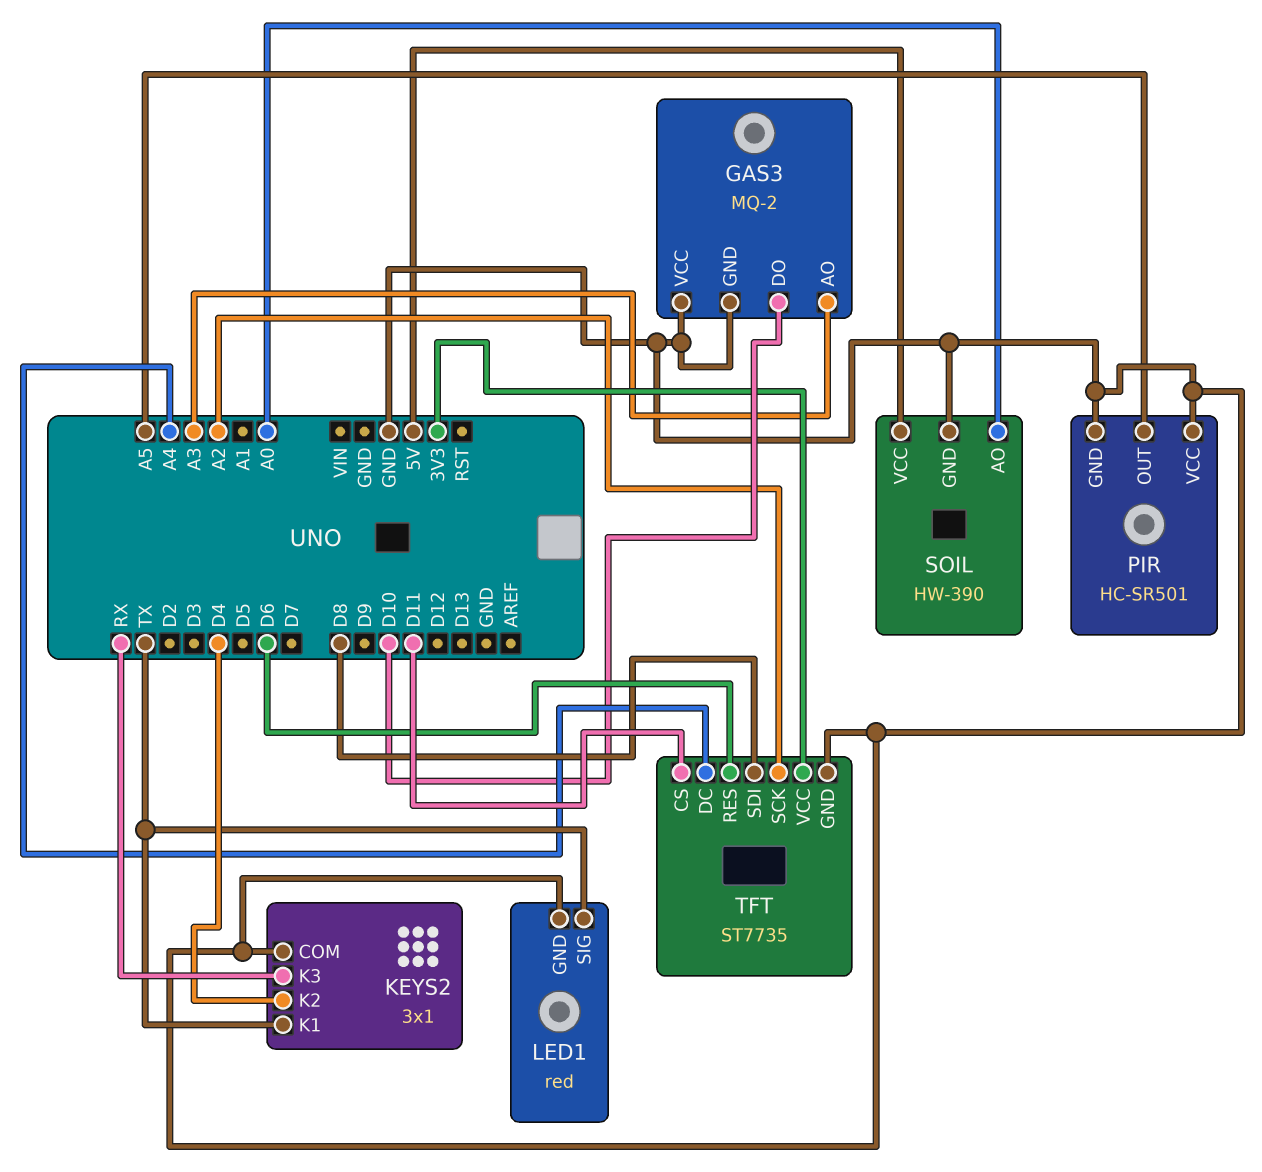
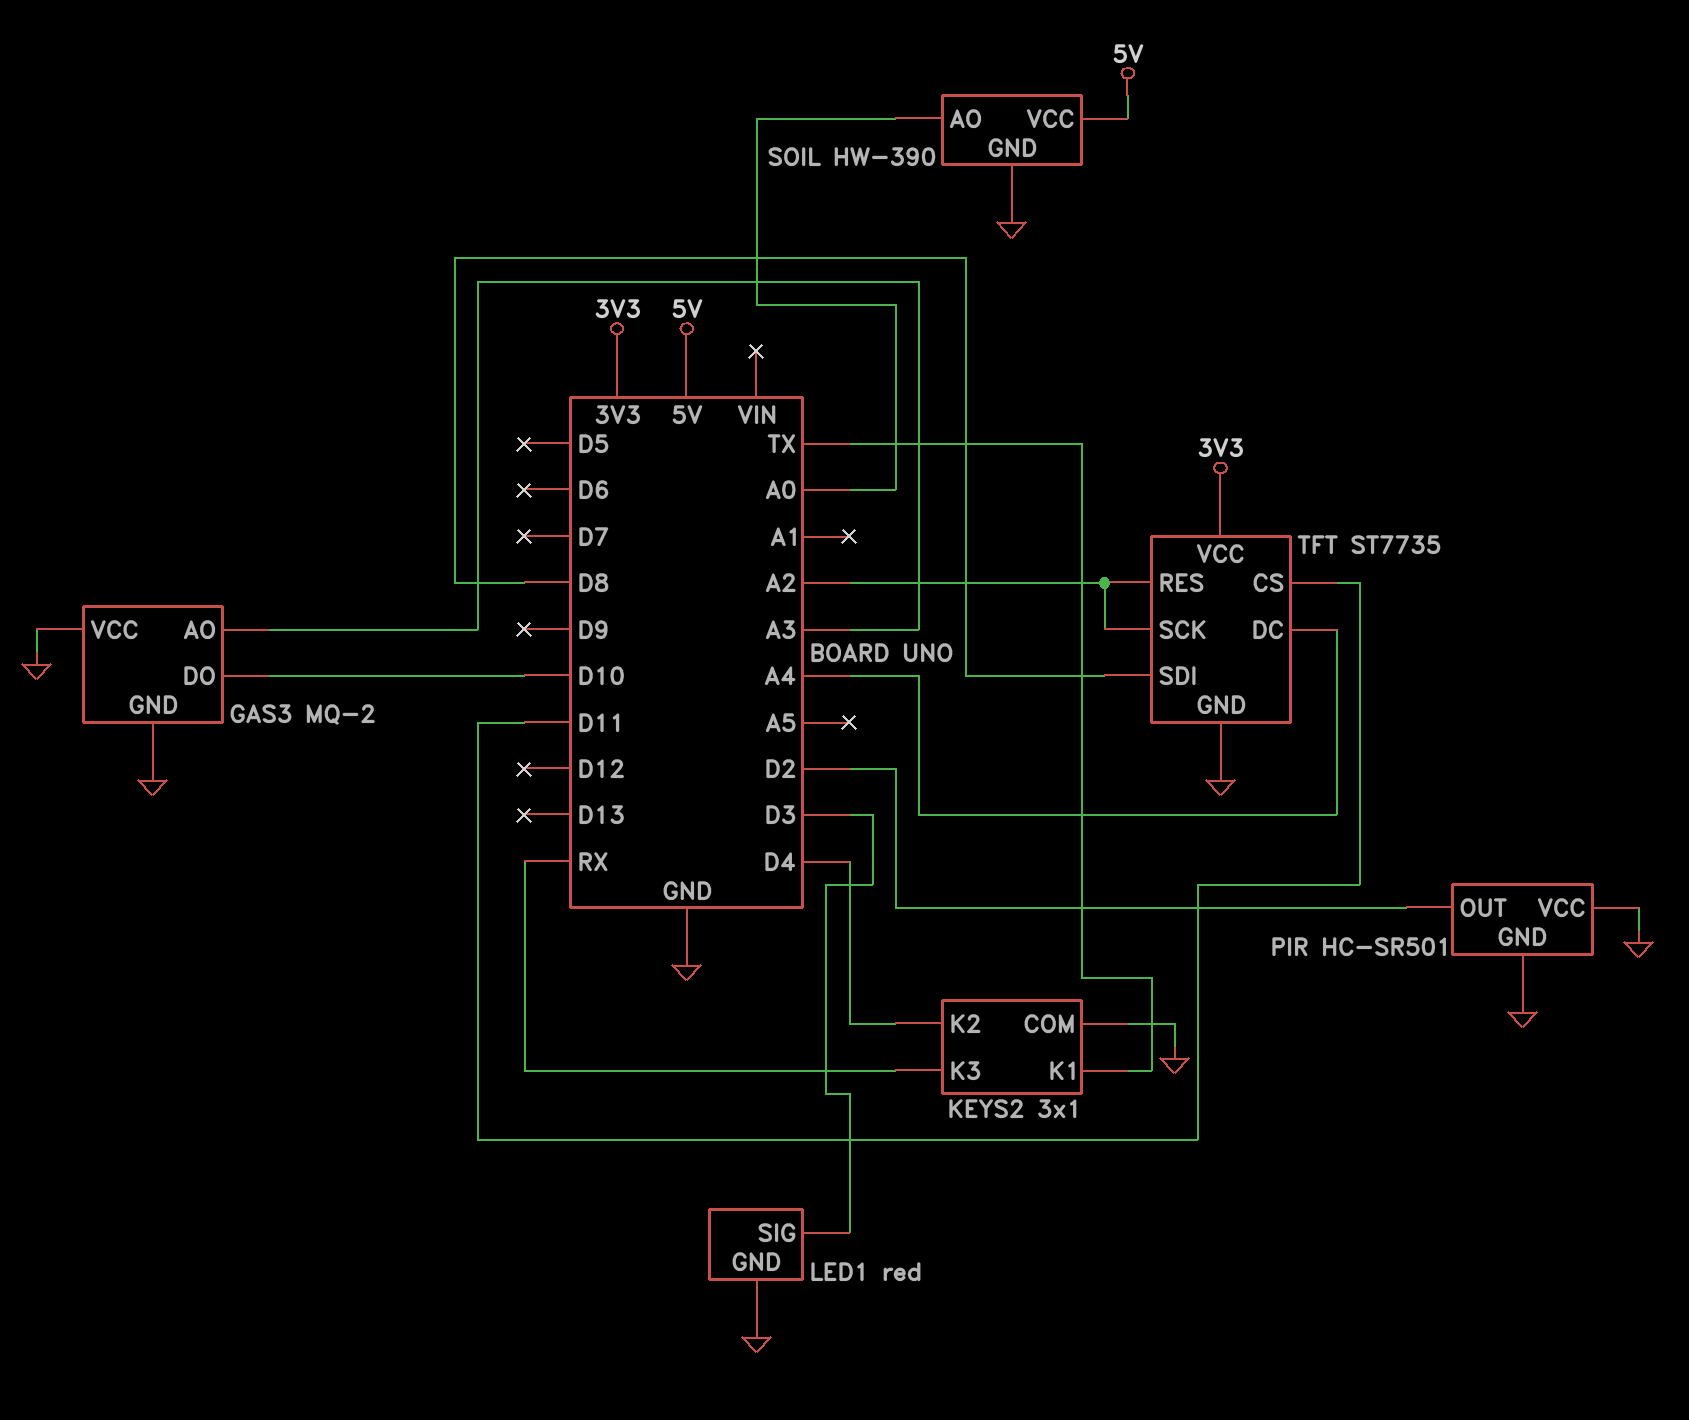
LED1 pin SIG: TX -> D3
PIR pin OUT: A5 -> D2
TFT pin RES: D6 -> A2

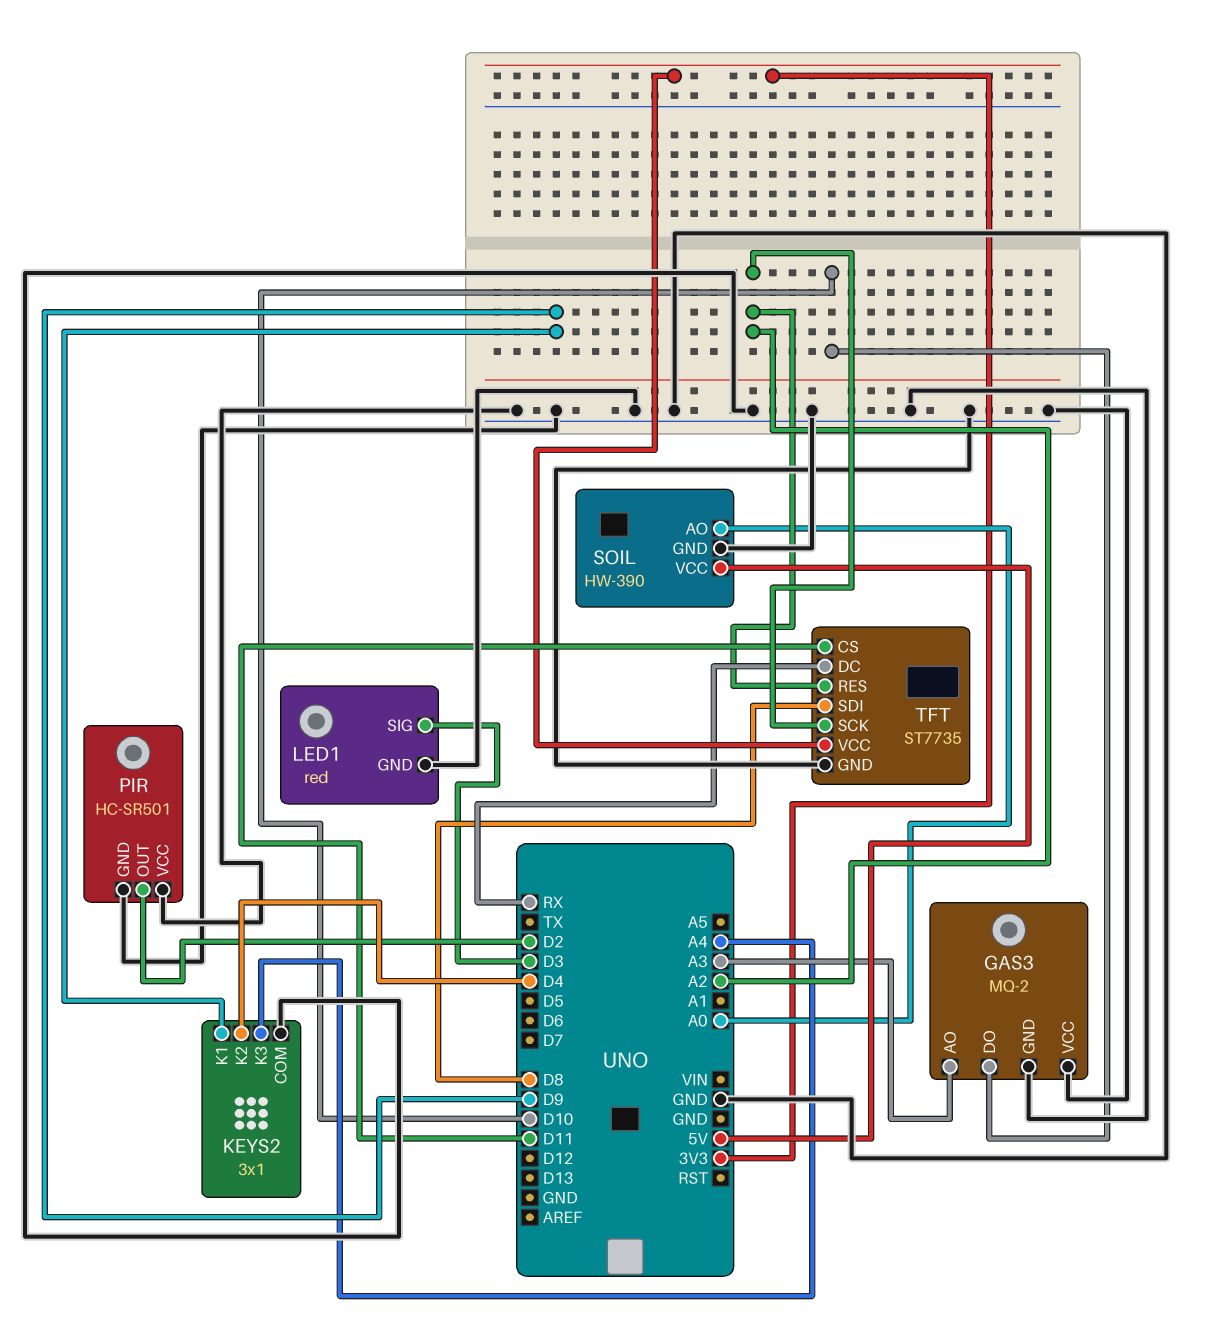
KEYS2 pin K1: TX -> D9
KEYS2 pin K3: RX -> A4
TFT pin DC: A4 -> RX

